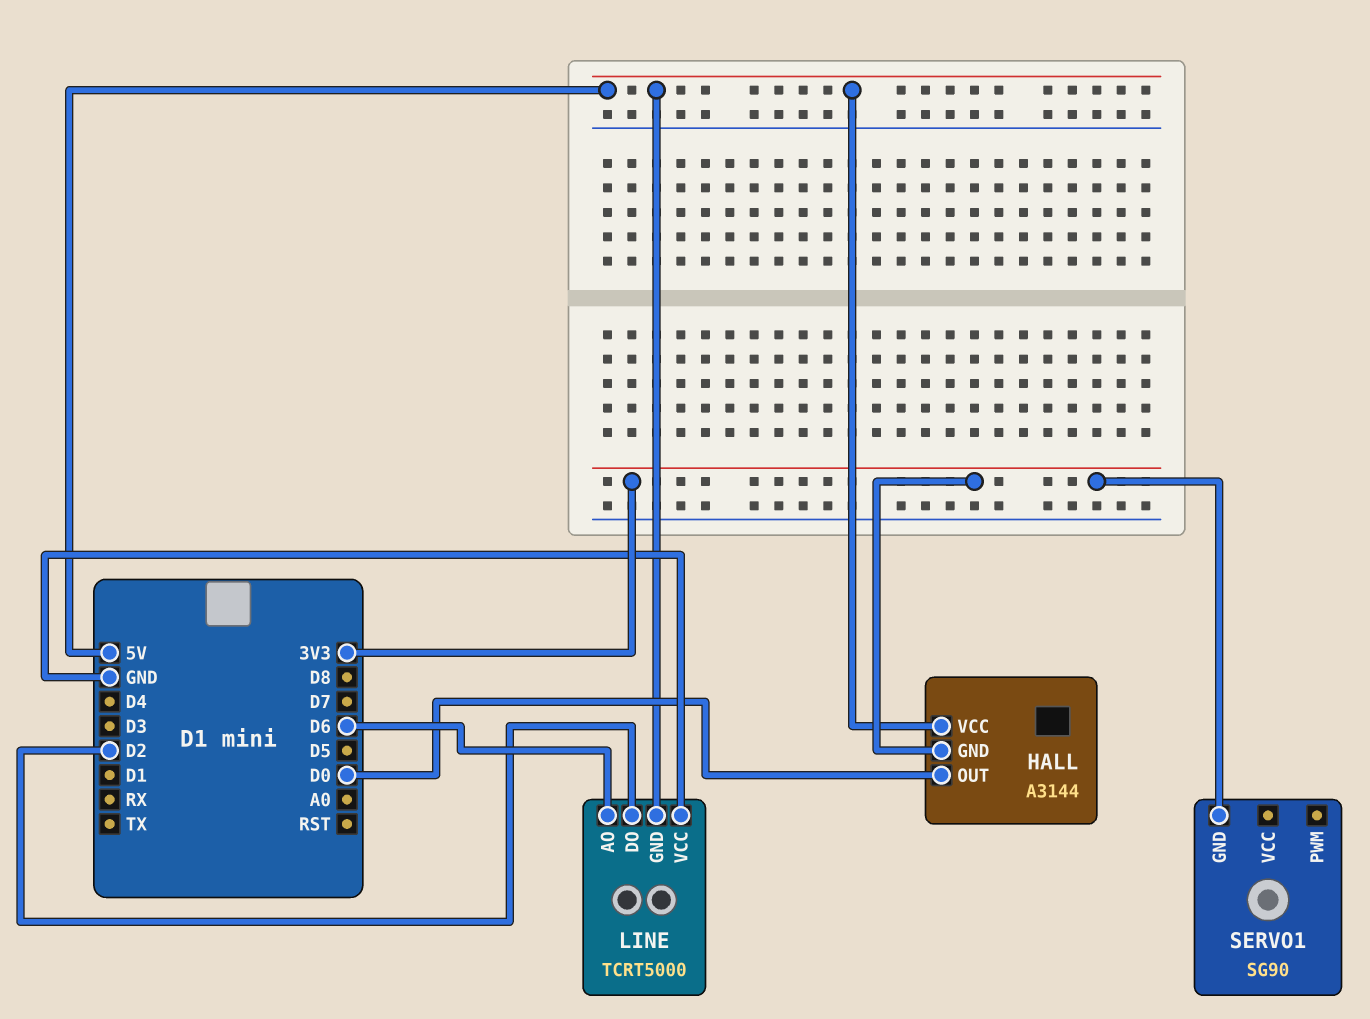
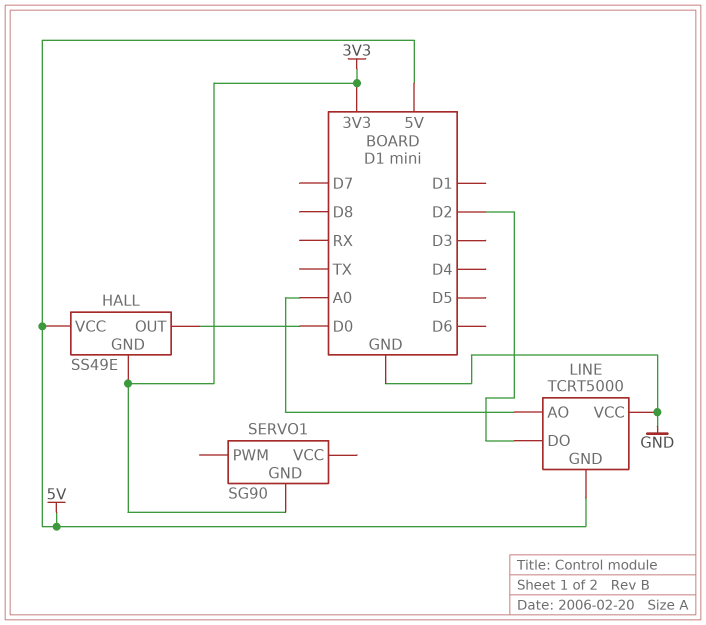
HALL: A3144 -> SS49E
LINE pin AO: D6 -> A0

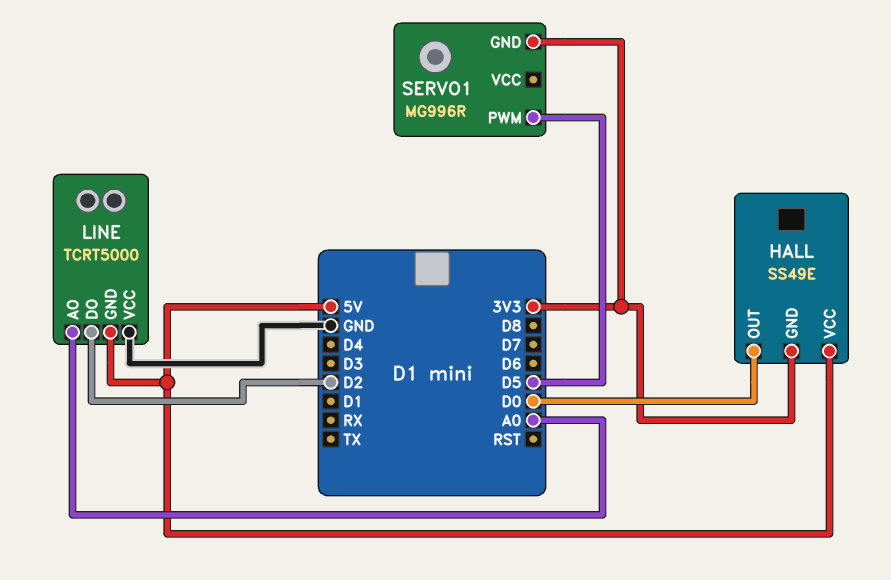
SERVO1: SG90 -> MG996R
SERVO1 pin PWM: none -> D5

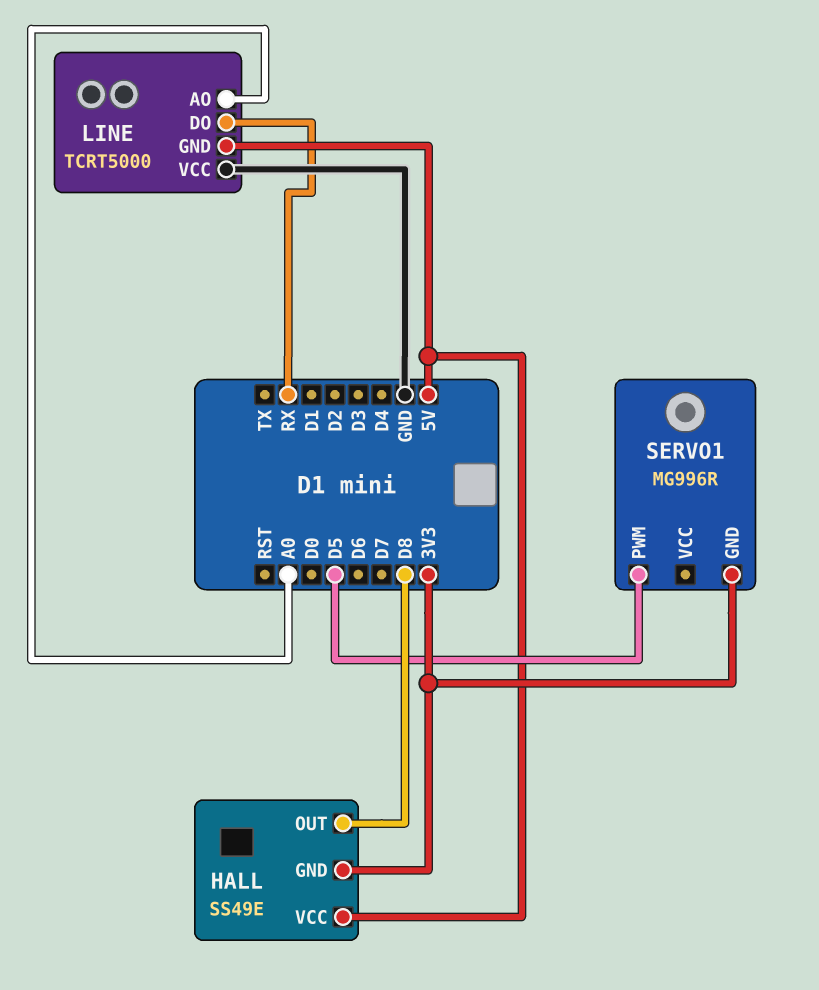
HALL pin OUT: D0 -> D8
LINE pin DO: D2 -> RX

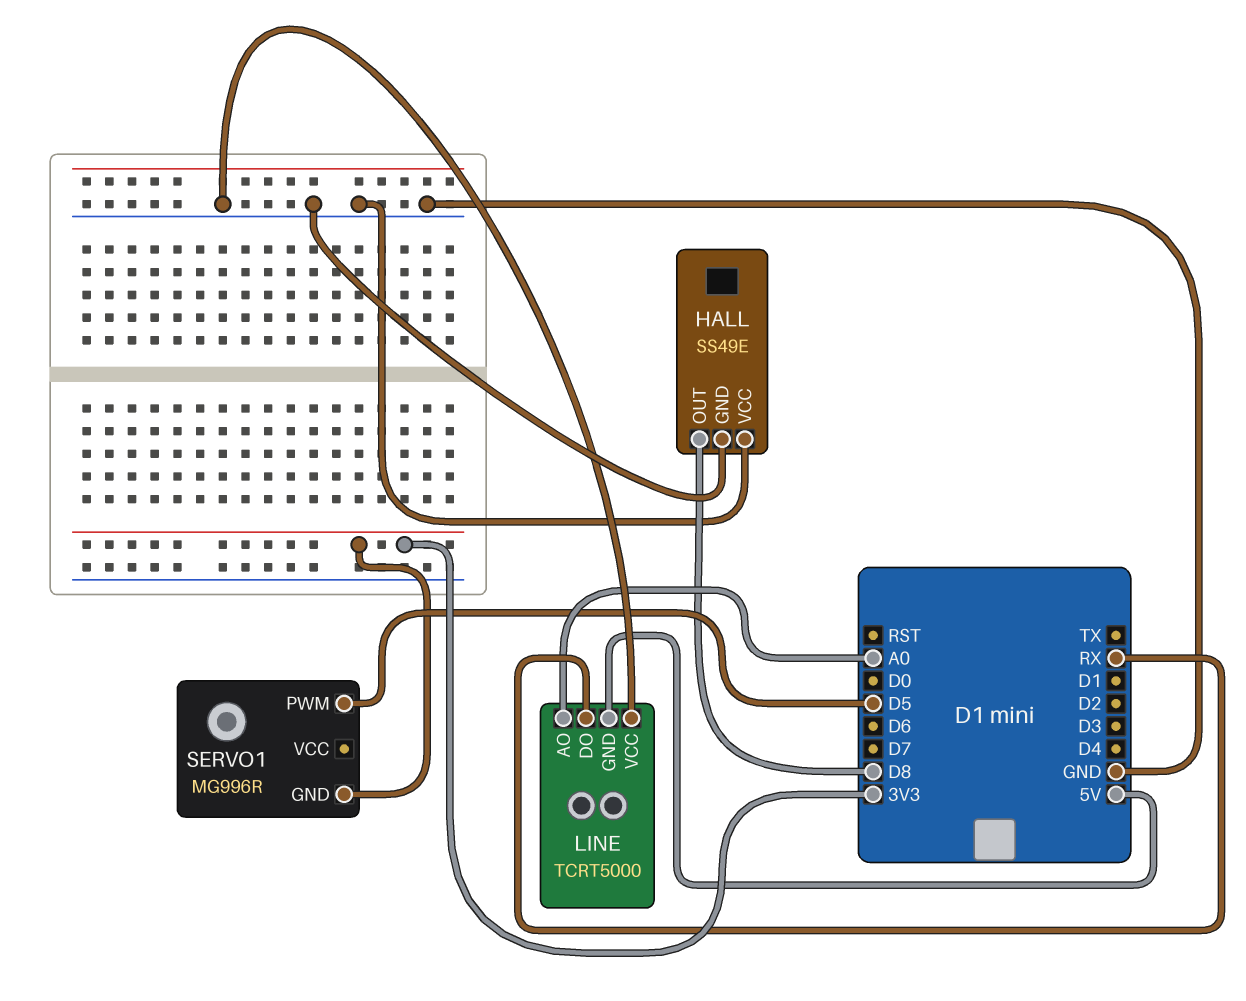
HALL pin GND: 3V3 -> GND
HALL pin VCC: 5V -> GND

